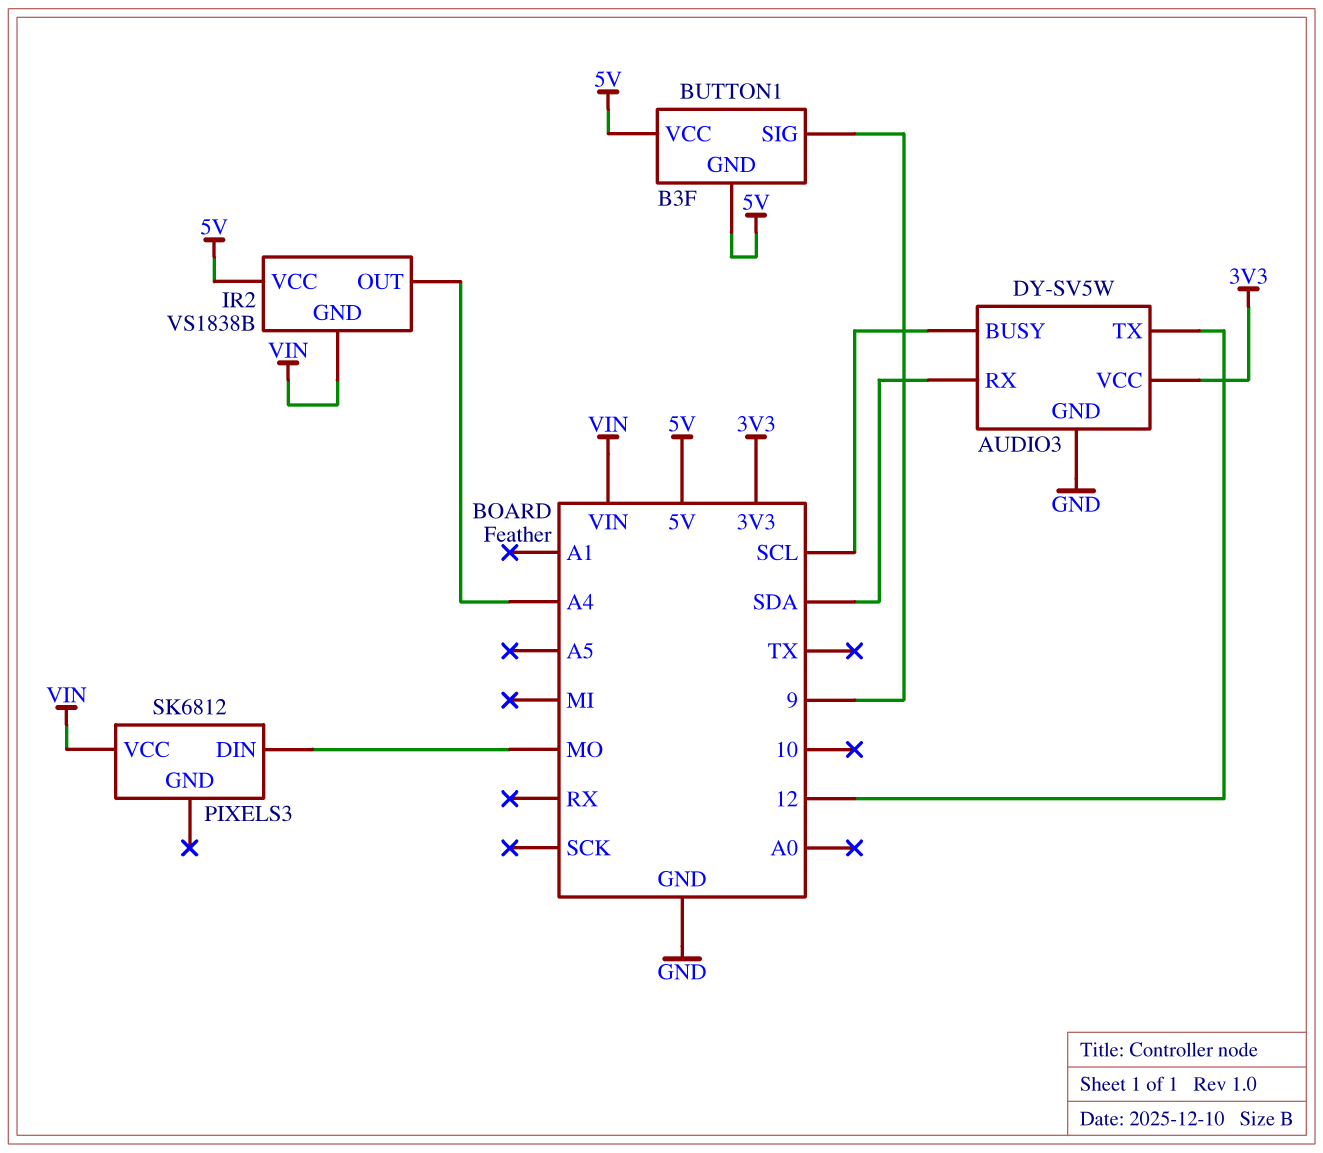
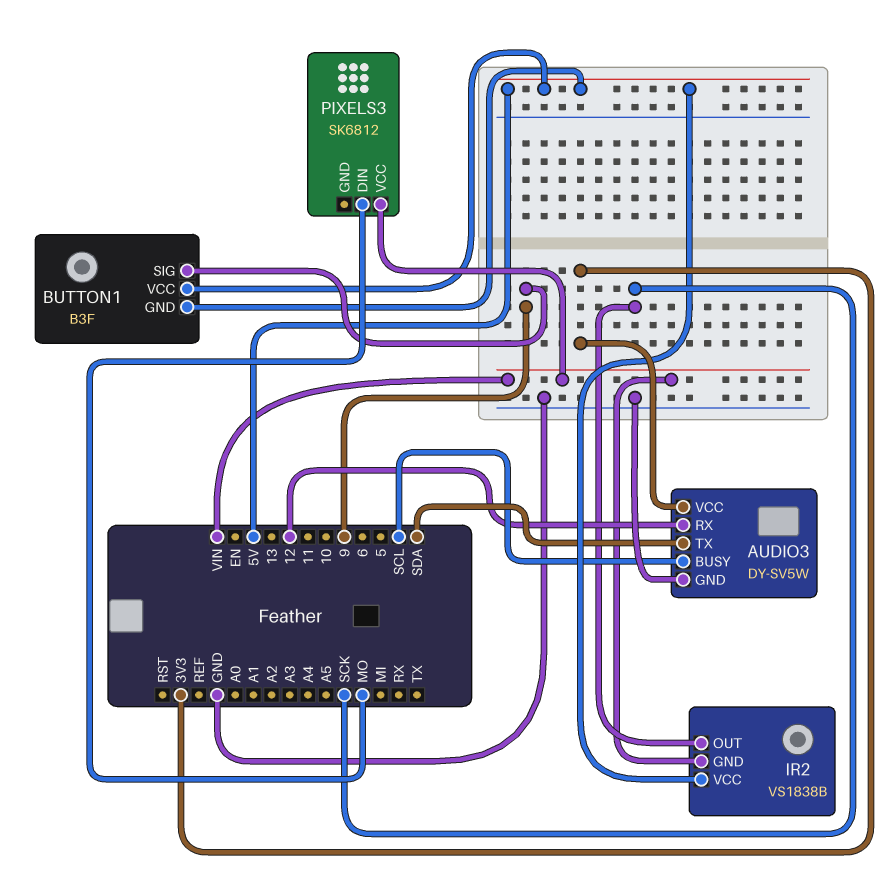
AUDIO3 pin RX: SDA -> 12
AUDIO3 pin TX: 12 -> SDA
IR2 pin OUT: A4 -> SCK

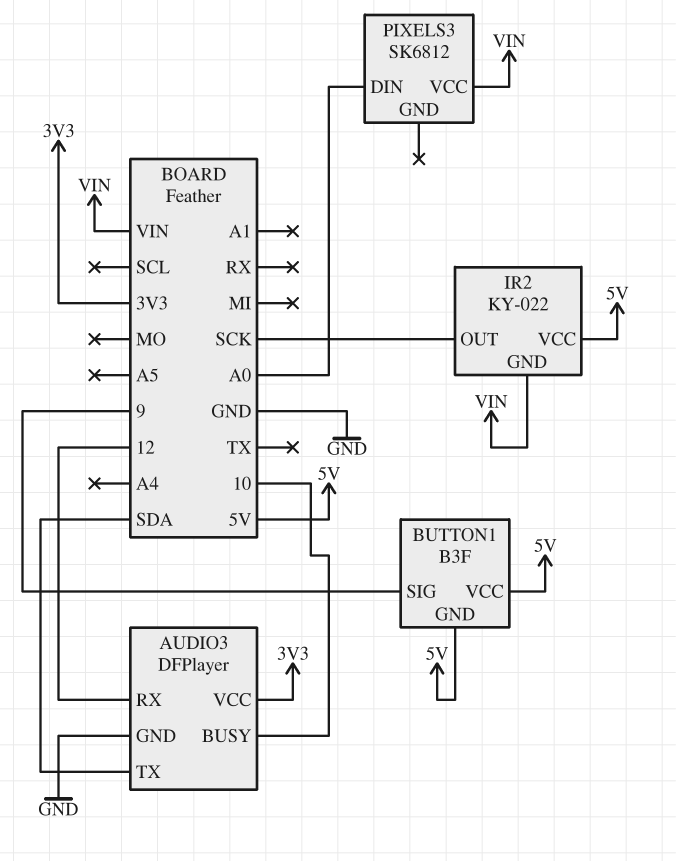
AUDIO3: DY-SV5W -> DFPlayer
AUDIO3 pin BUSY: SCL -> 10
IR2: VS1838B -> KY-022
PIXELS3 pin DIN: MO -> A0

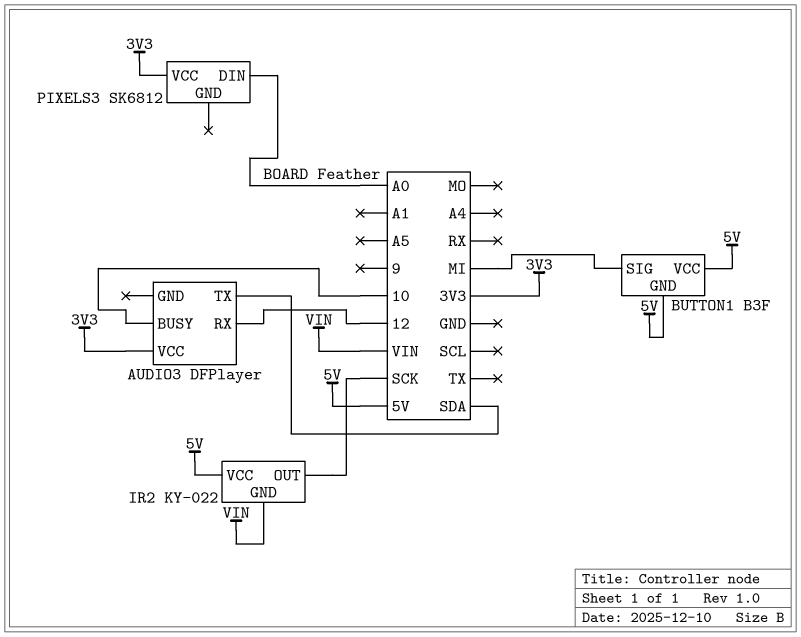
AUDIO3 pin GND: GND -> none
BUTTON1 pin SIG: 9 -> MI
PIXELS3 pin VCC: VIN -> 3V3

